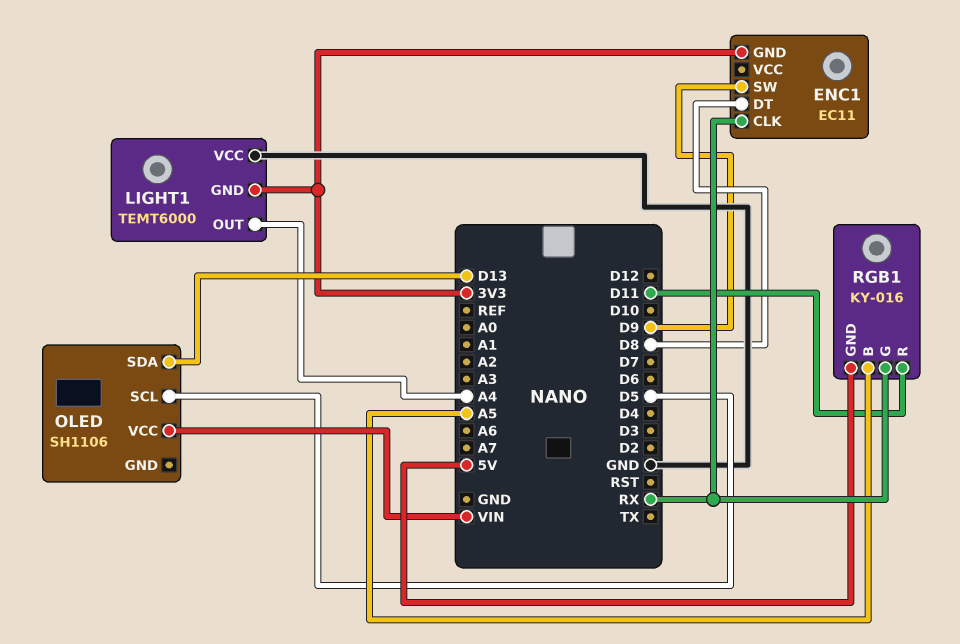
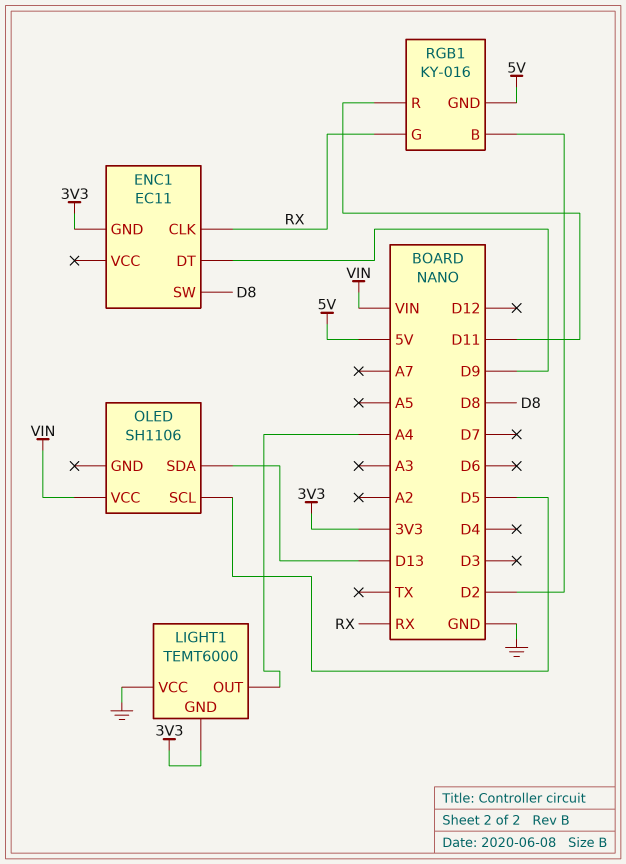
ENC1 pin DT: D8 -> D9
ENC1 pin SW: D9 -> D8
RGB1 pin B: A5 -> D2

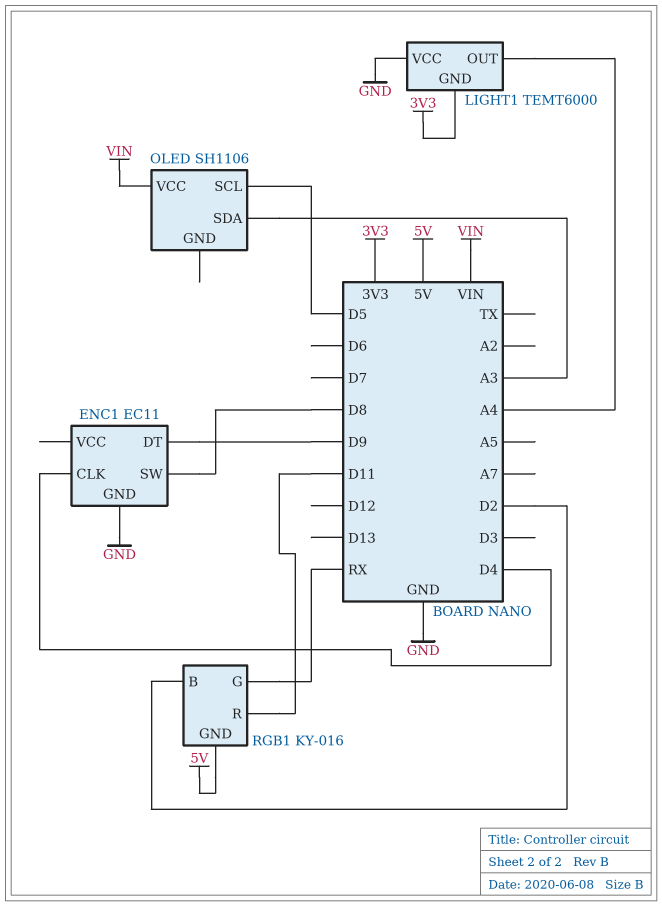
ENC1 pin CLK: RX -> D4
ENC1 pin GND: 3V3 -> GND
OLED pin SDA: D13 -> A3

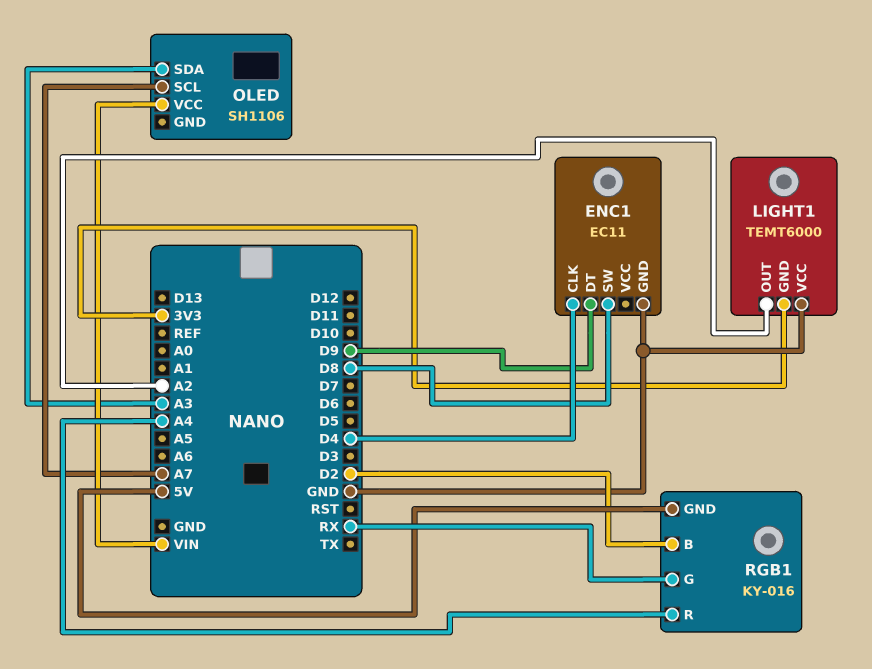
LIGHT1 pin OUT: A4 -> A2
OLED pin SCL: D5 -> A7
RGB1 pin R: D11 -> A4

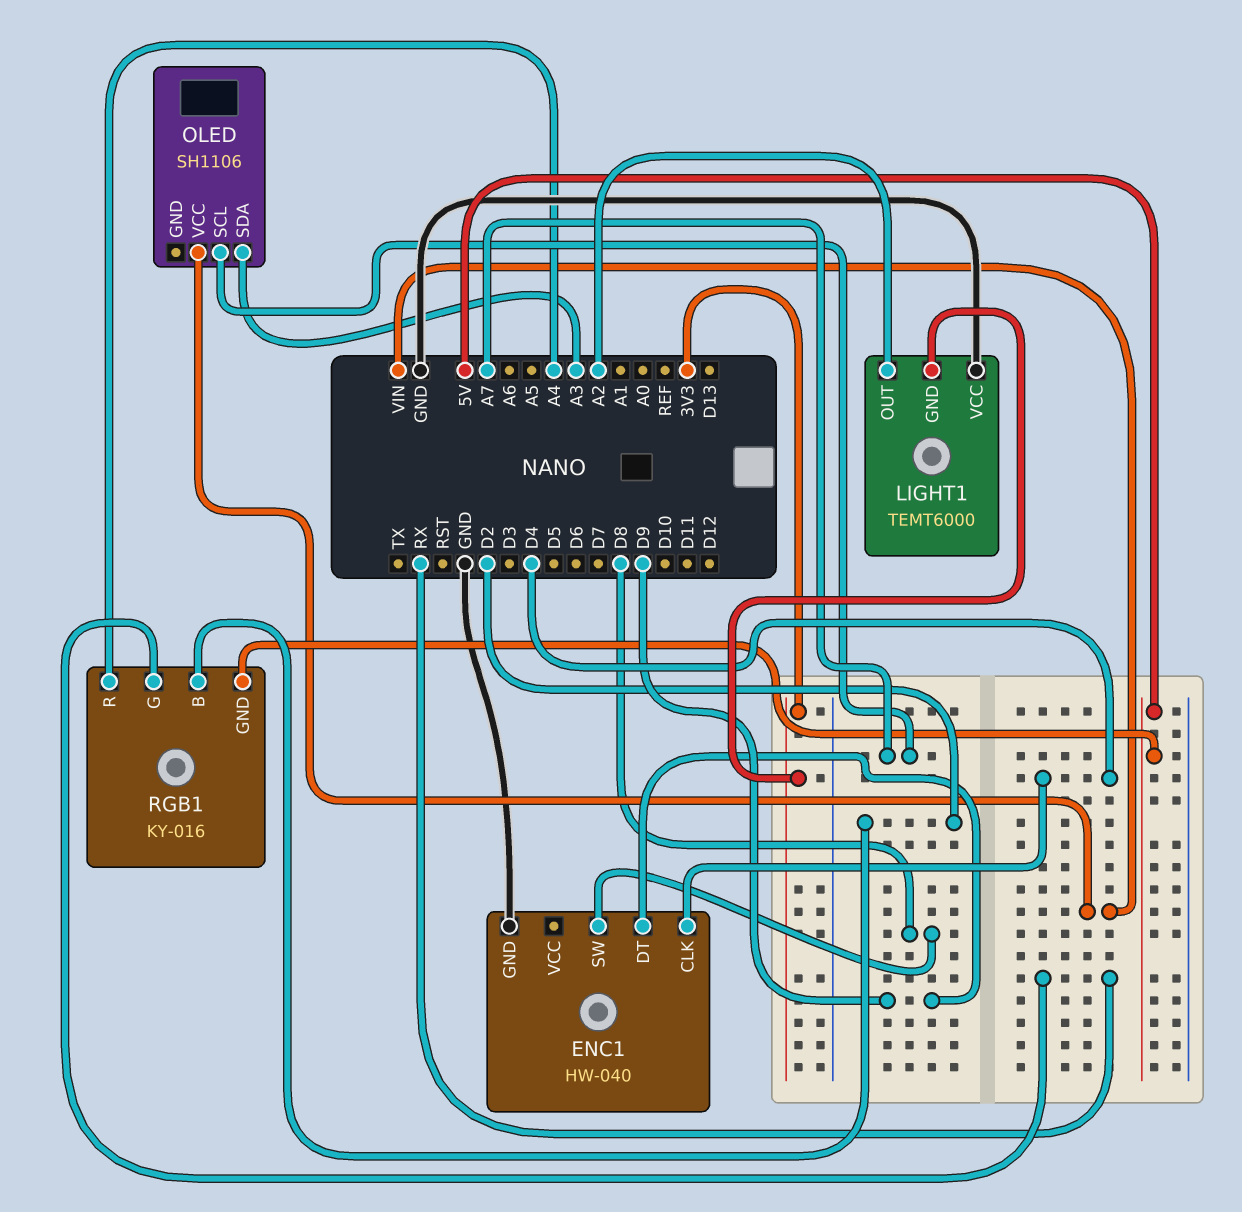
ENC1: EC11 -> HW-040

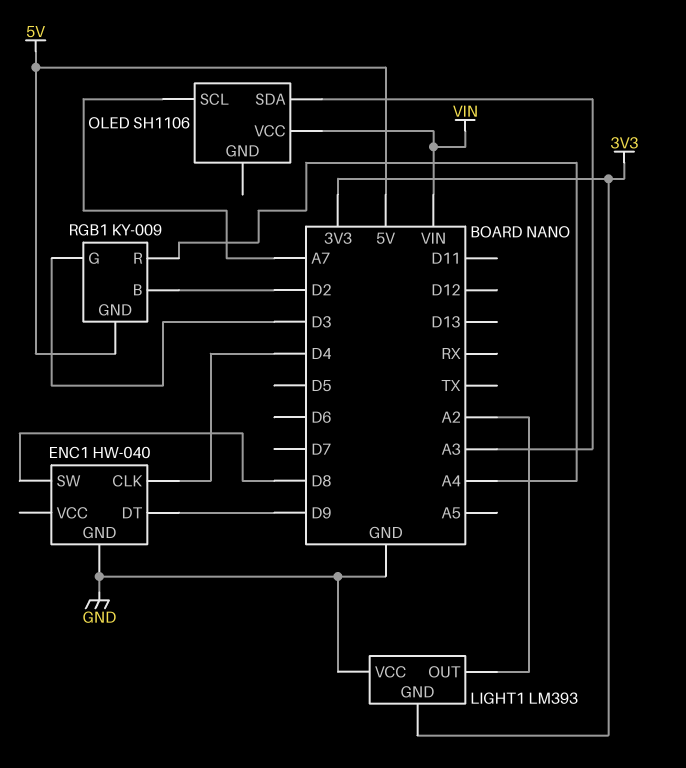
LIGHT1: TEMT6000 -> LM393
RGB1: KY-016 -> KY-009
RGB1 pin G: RX -> D3

